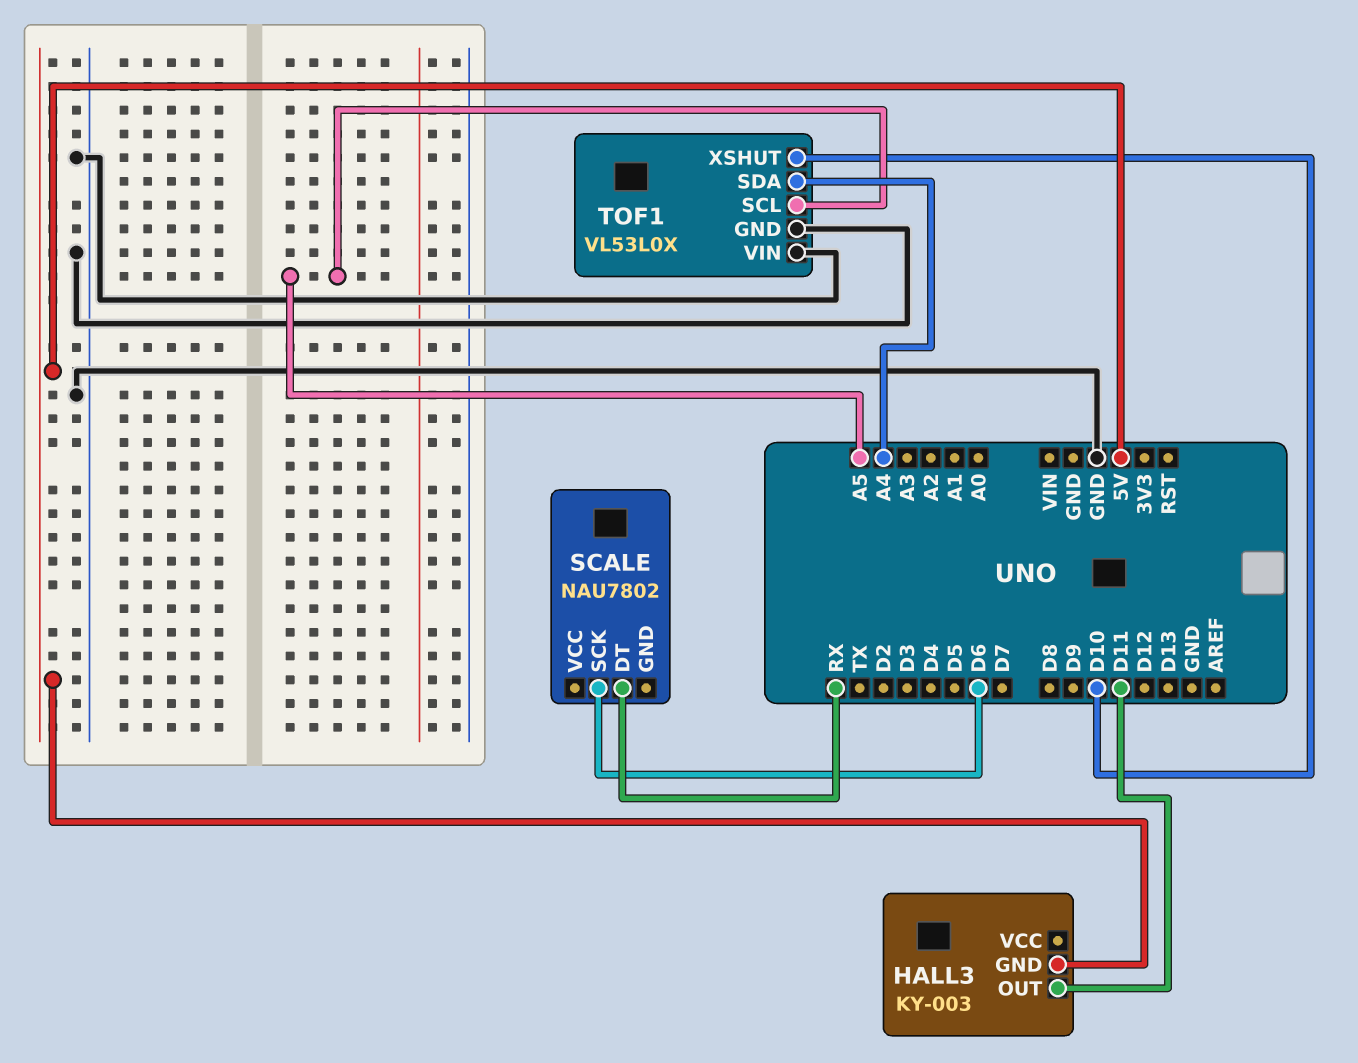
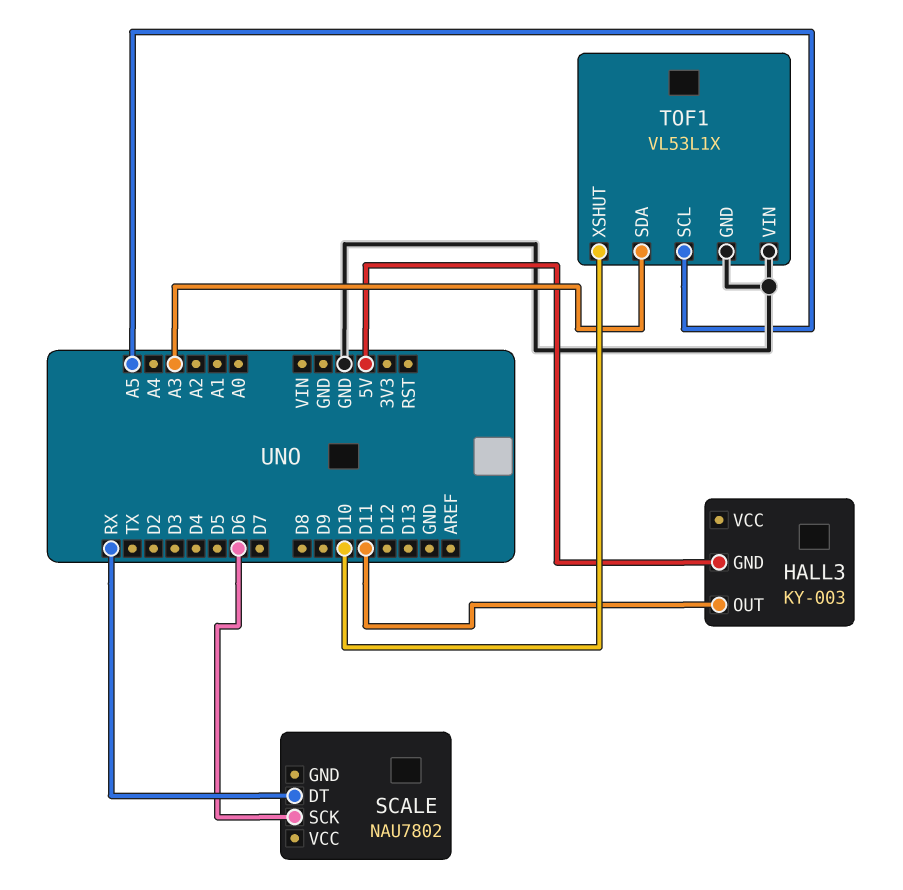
TOF1: VL53L0X -> VL53L1X
TOF1 pin SDA: A4 -> A3

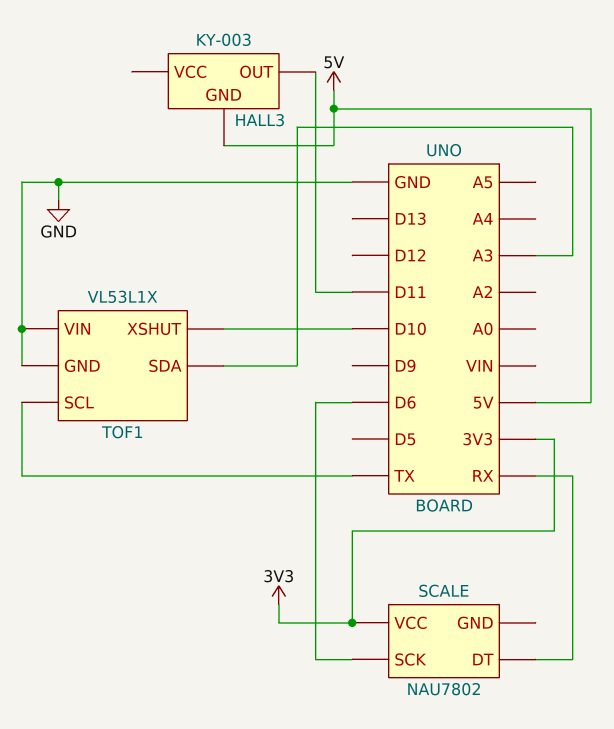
SCALE pin VCC: none -> 3V3
TOF1 pin SCL: A5 -> TX

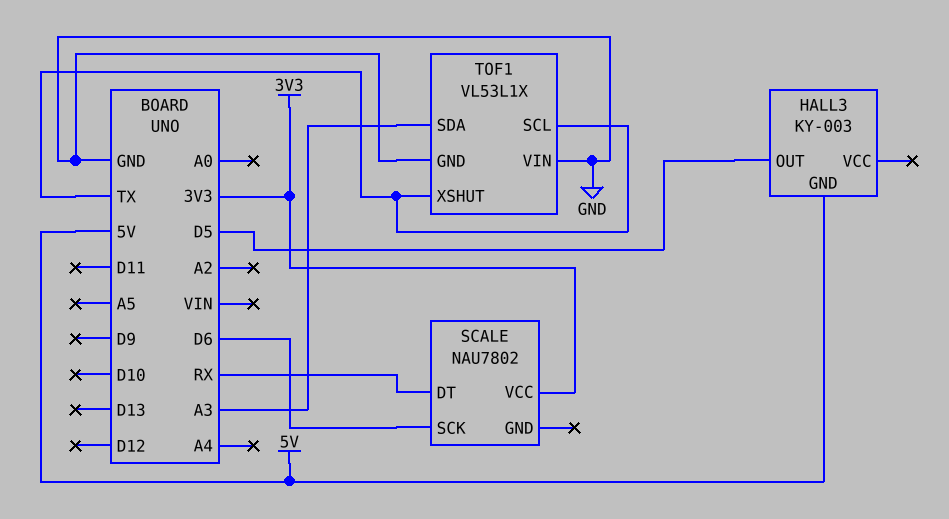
HALL3 pin OUT: D11 -> D5
TOF1 pin XSHUT: D10 -> TX

